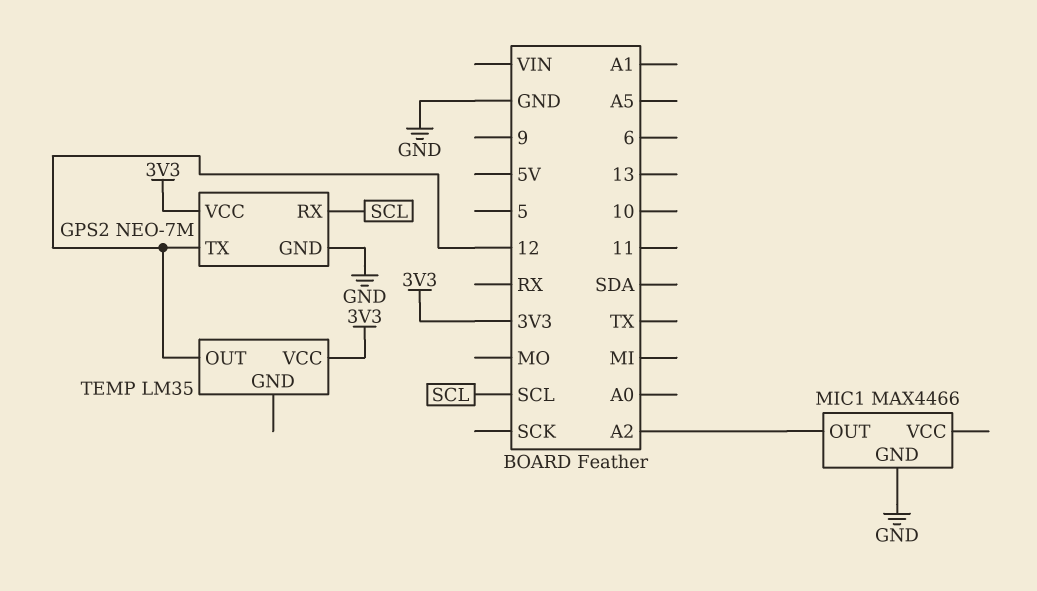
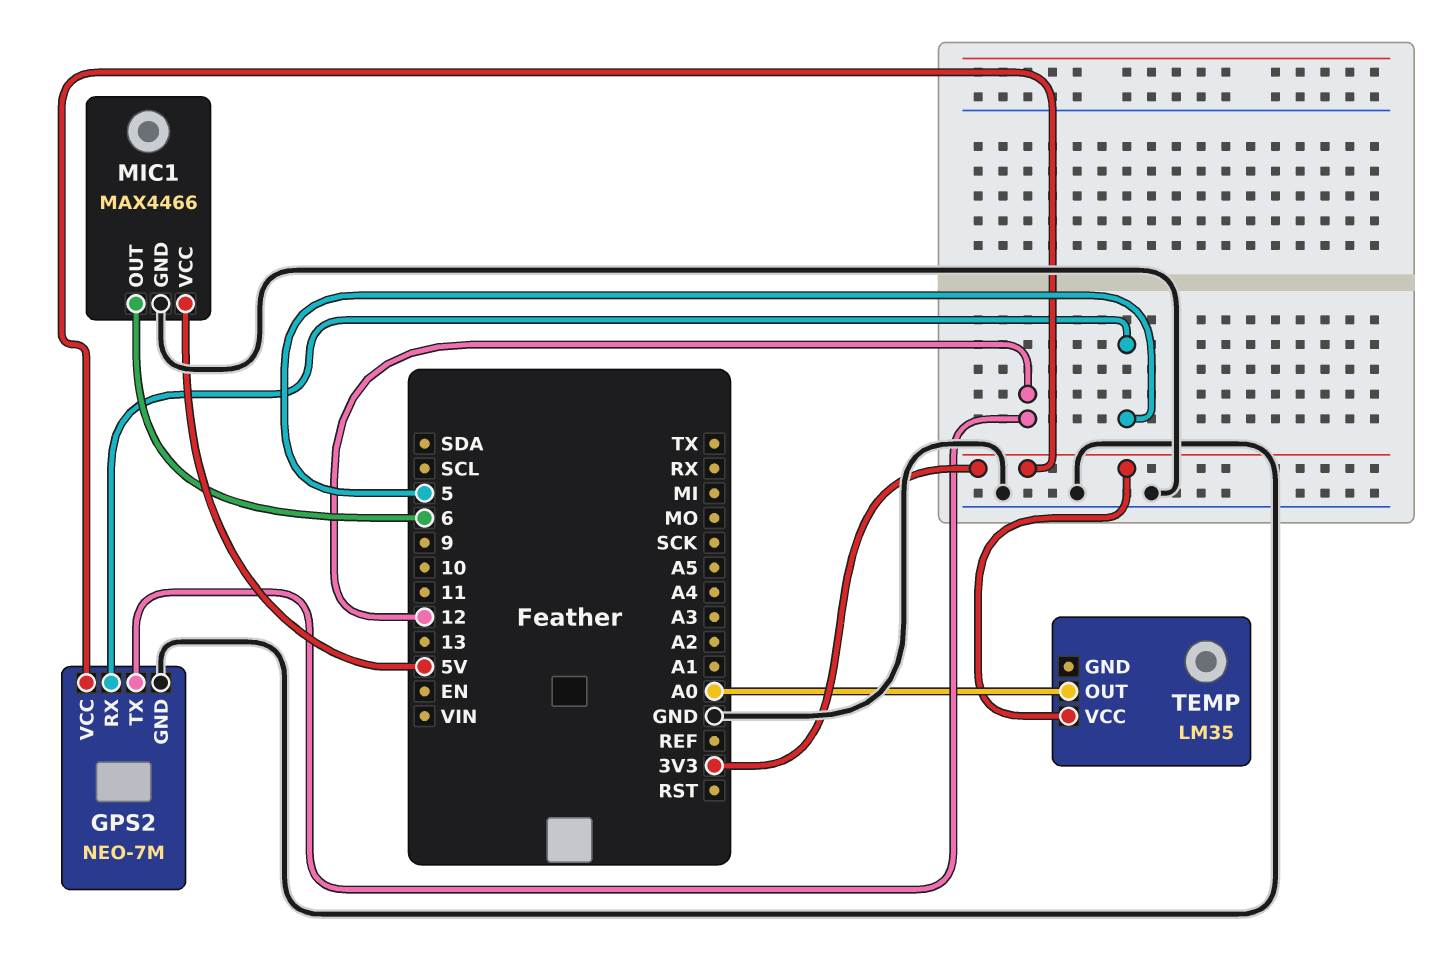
GPS2 pin RX: SCL -> 5
MIC1 pin OUT: A2 -> 6
MIC1 pin VCC: none -> 5V
TEMP pin OUT: 12 -> A0

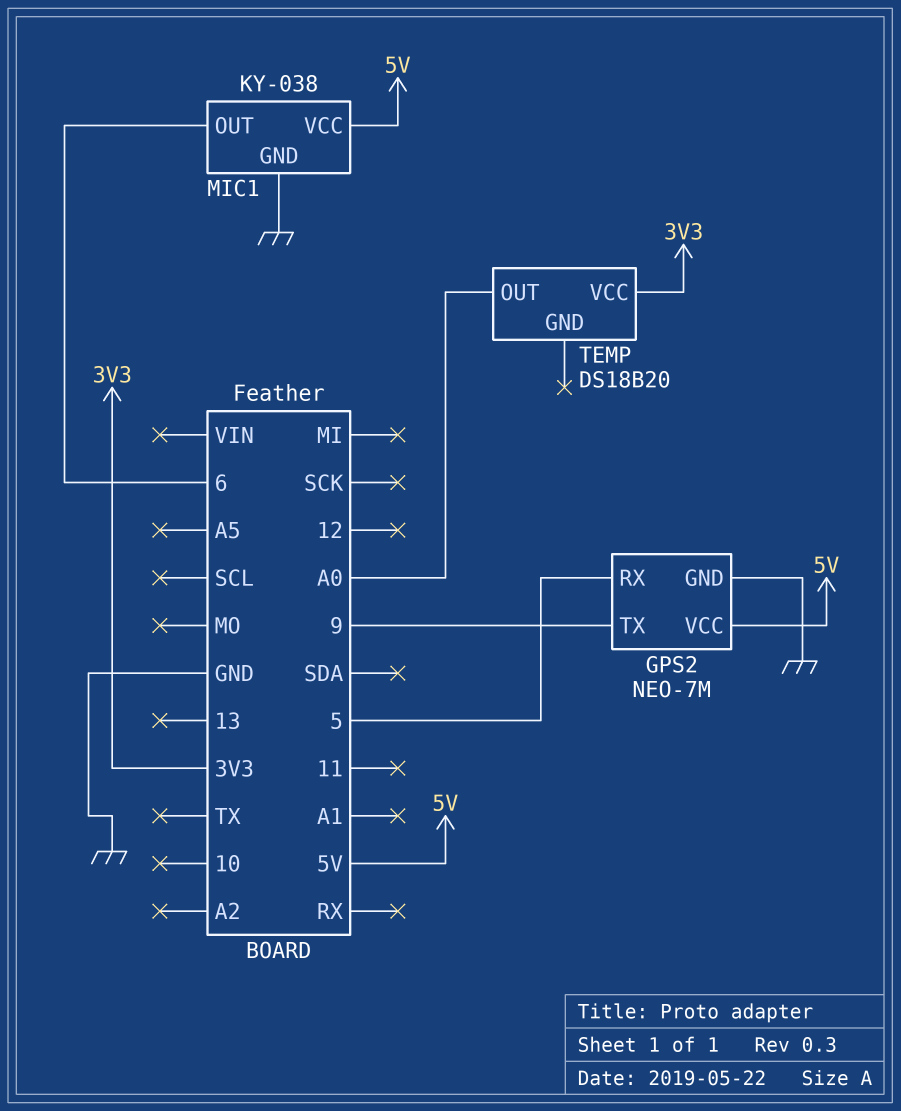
GPS2 pin TX: 12 -> 9
GPS2 pin VCC: 3V3 -> 5V
MIC1: MAX4466 -> KY-038
TEMP: LM35 -> DS18B20

